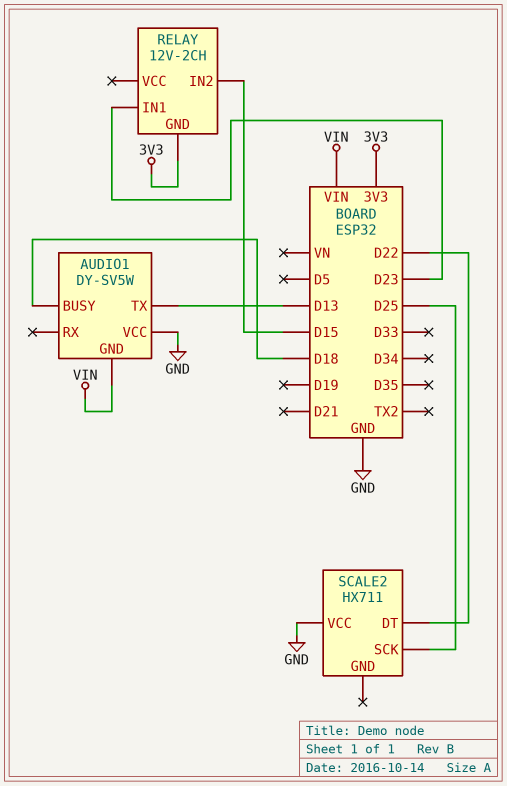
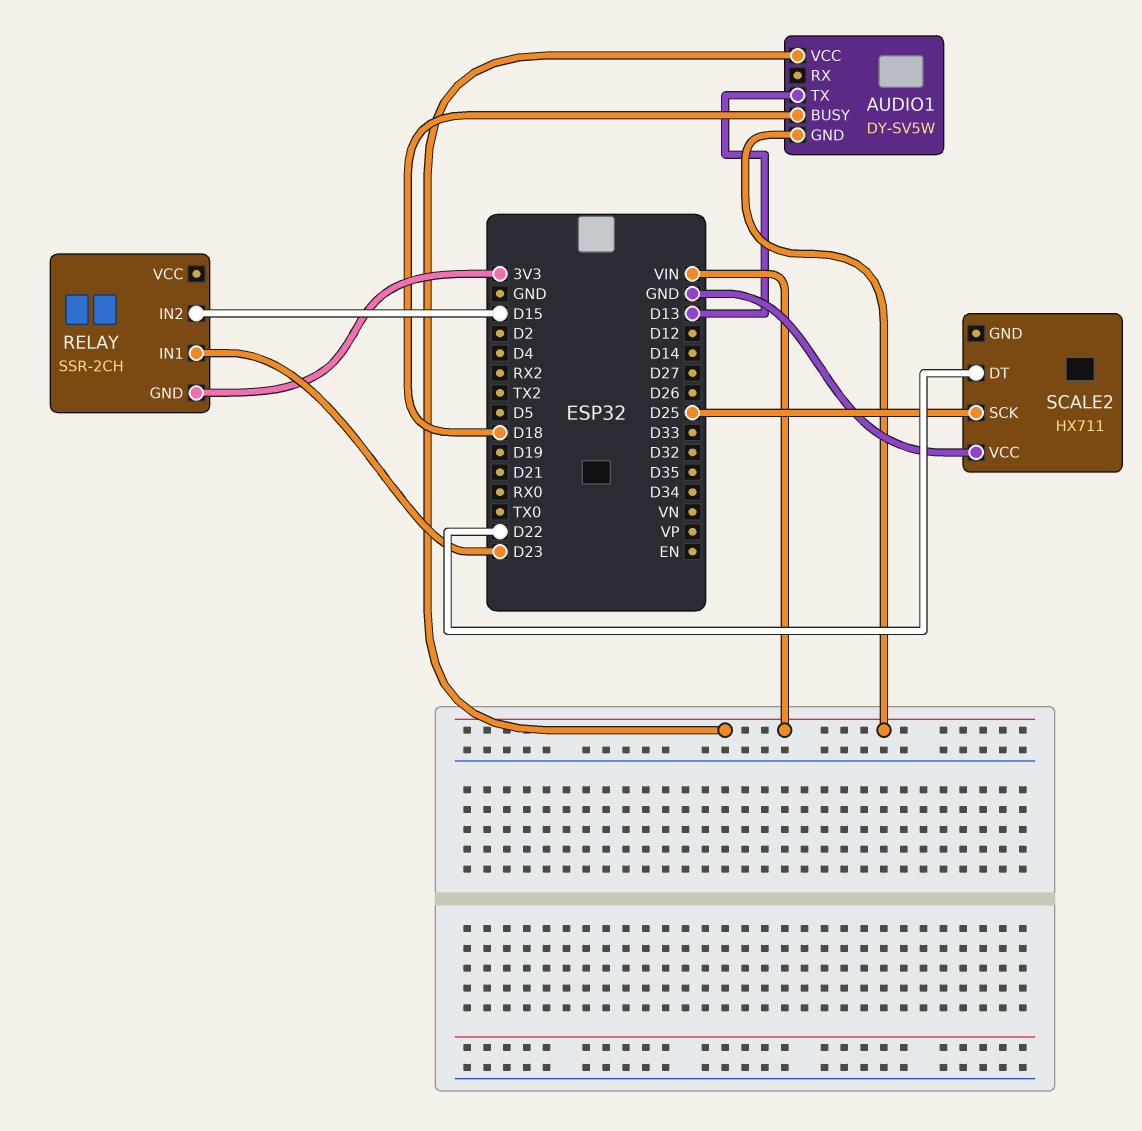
AUDIO1 pin VCC: GND -> VIN
RELAY: 12V-2CH -> SSR-2CH

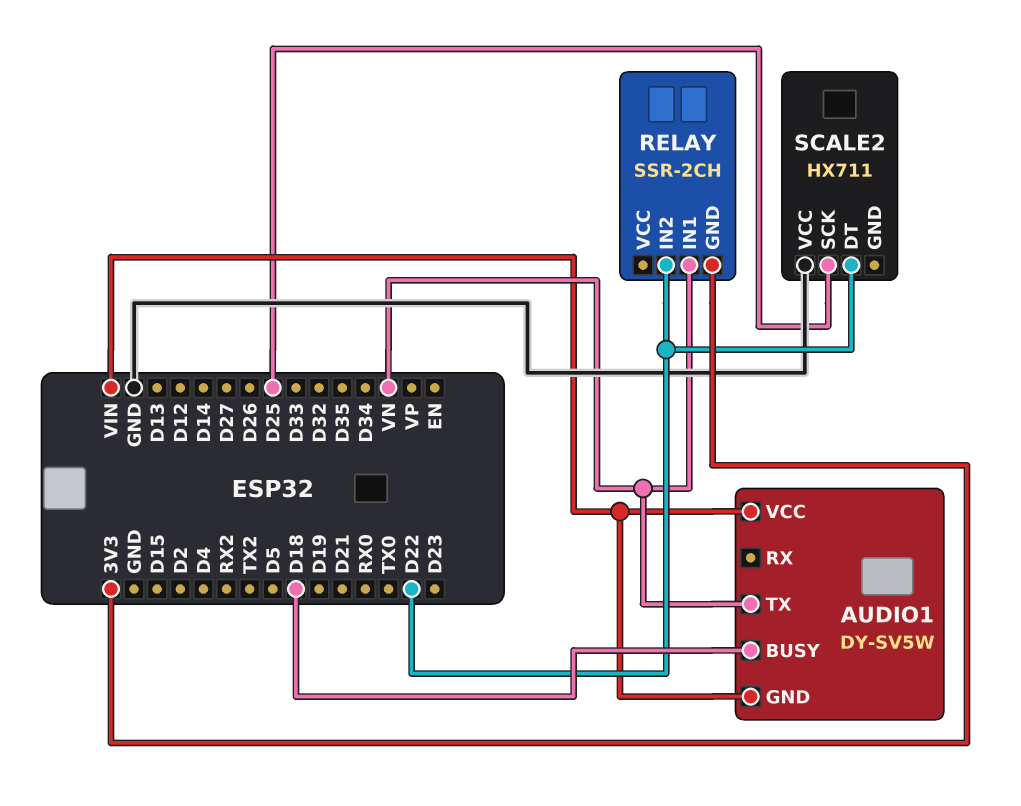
AUDIO1 pin TX: D13 -> VN
RELAY pin IN1: D23 -> VN
RELAY pin IN2: D15 -> D22

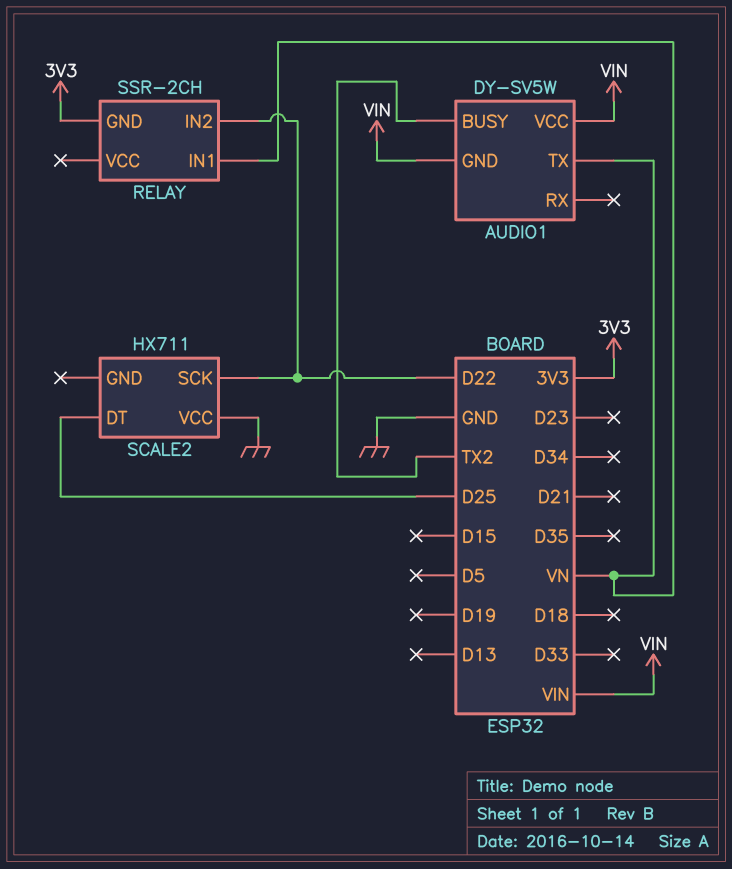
AUDIO1 pin BUSY: D18 -> TX2
SCALE2 pin DT: D22 -> D25
SCALE2 pin SCK: D25 -> D22

